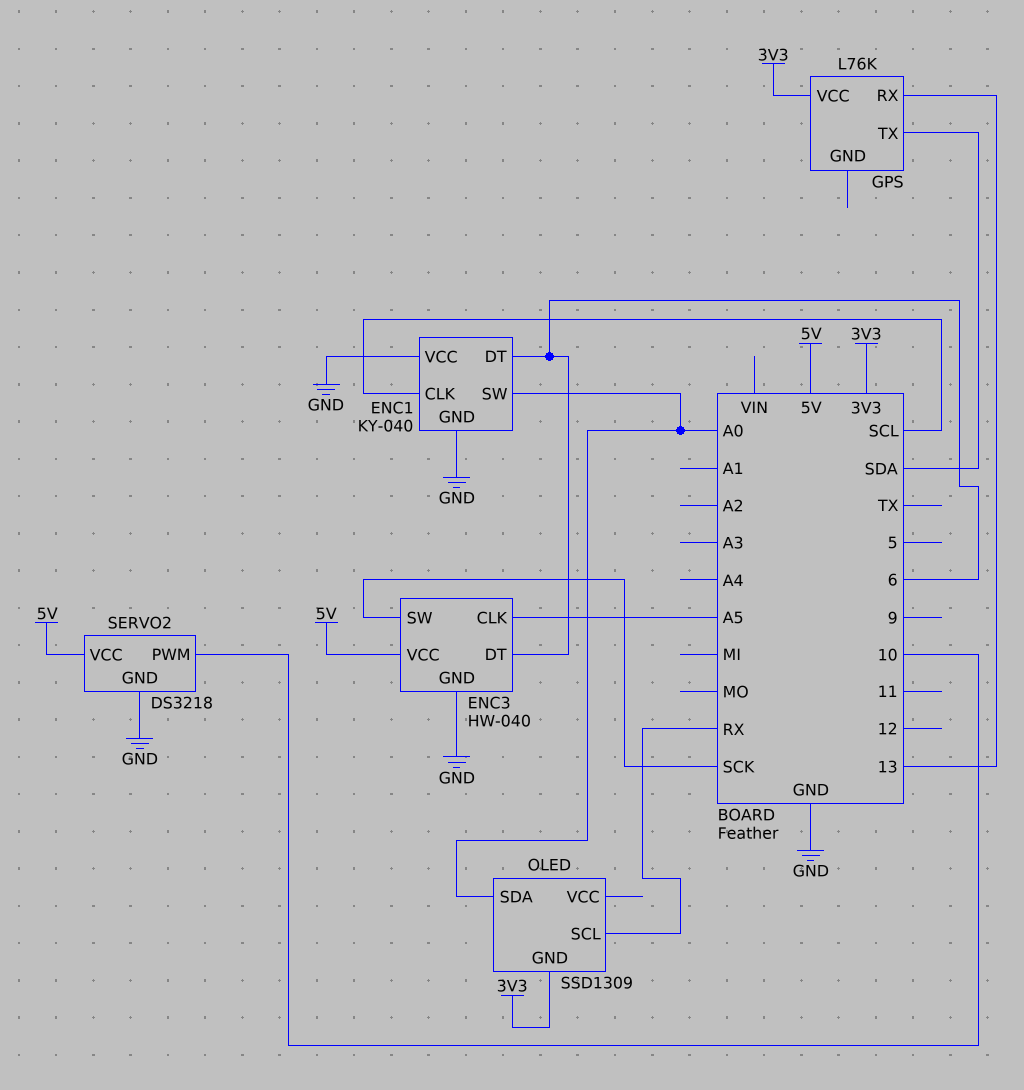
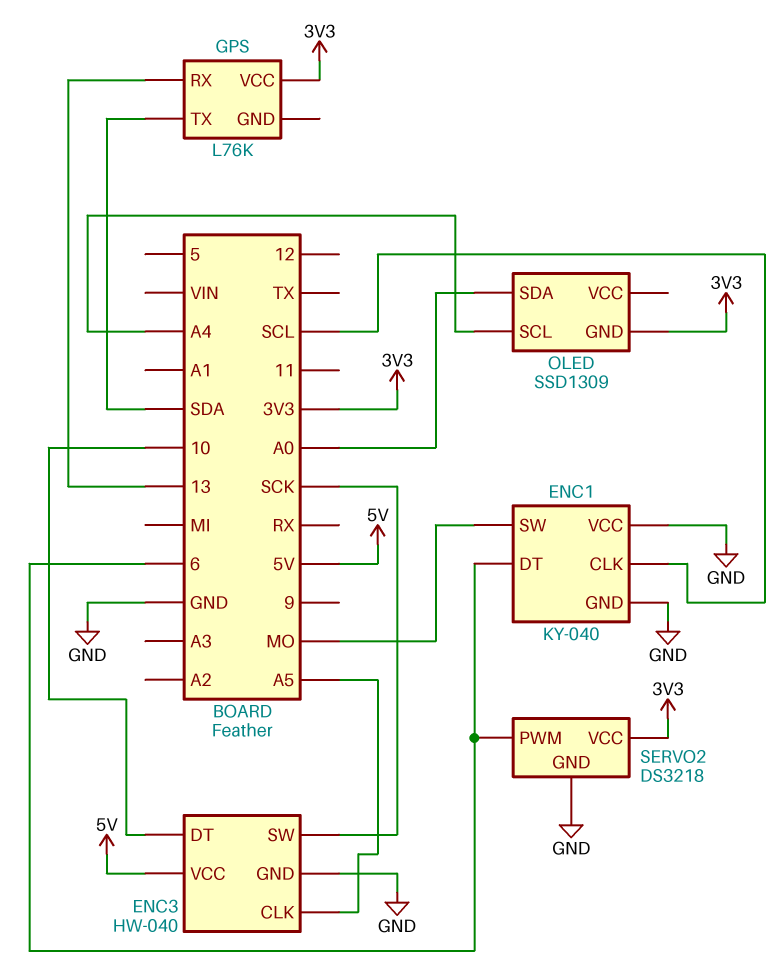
ENC1 pin SW: A0 -> MO
ENC3 pin DT: 6 -> 10
OLED pin SCL: RX -> A4
SERVO2 pin PWM: 10 -> 6
SERVO2 pin VCC: 5V -> 3V3

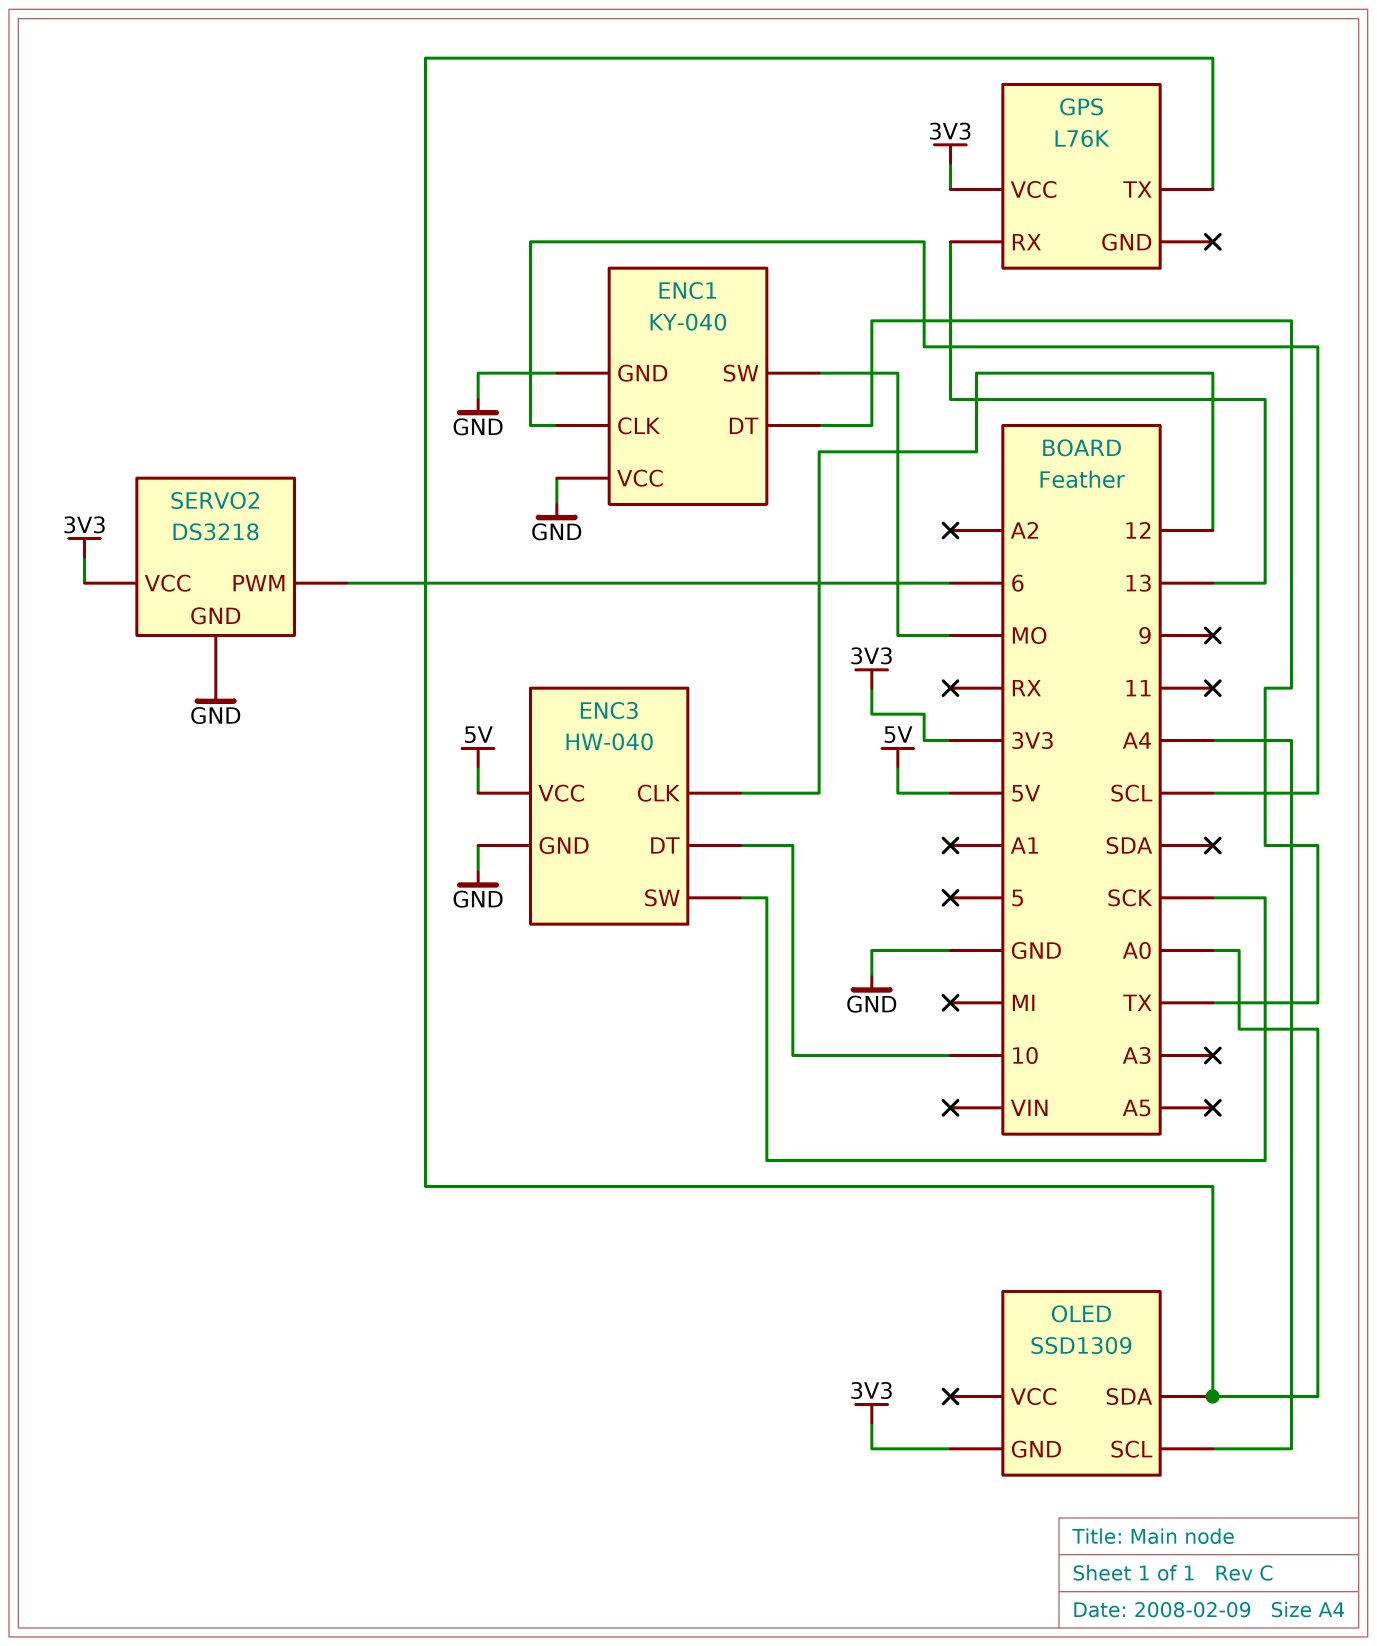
ENC1 pin DT: 6 -> TX
ENC3 pin CLK: A5 -> 12
GPS pin TX: SDA -> A0

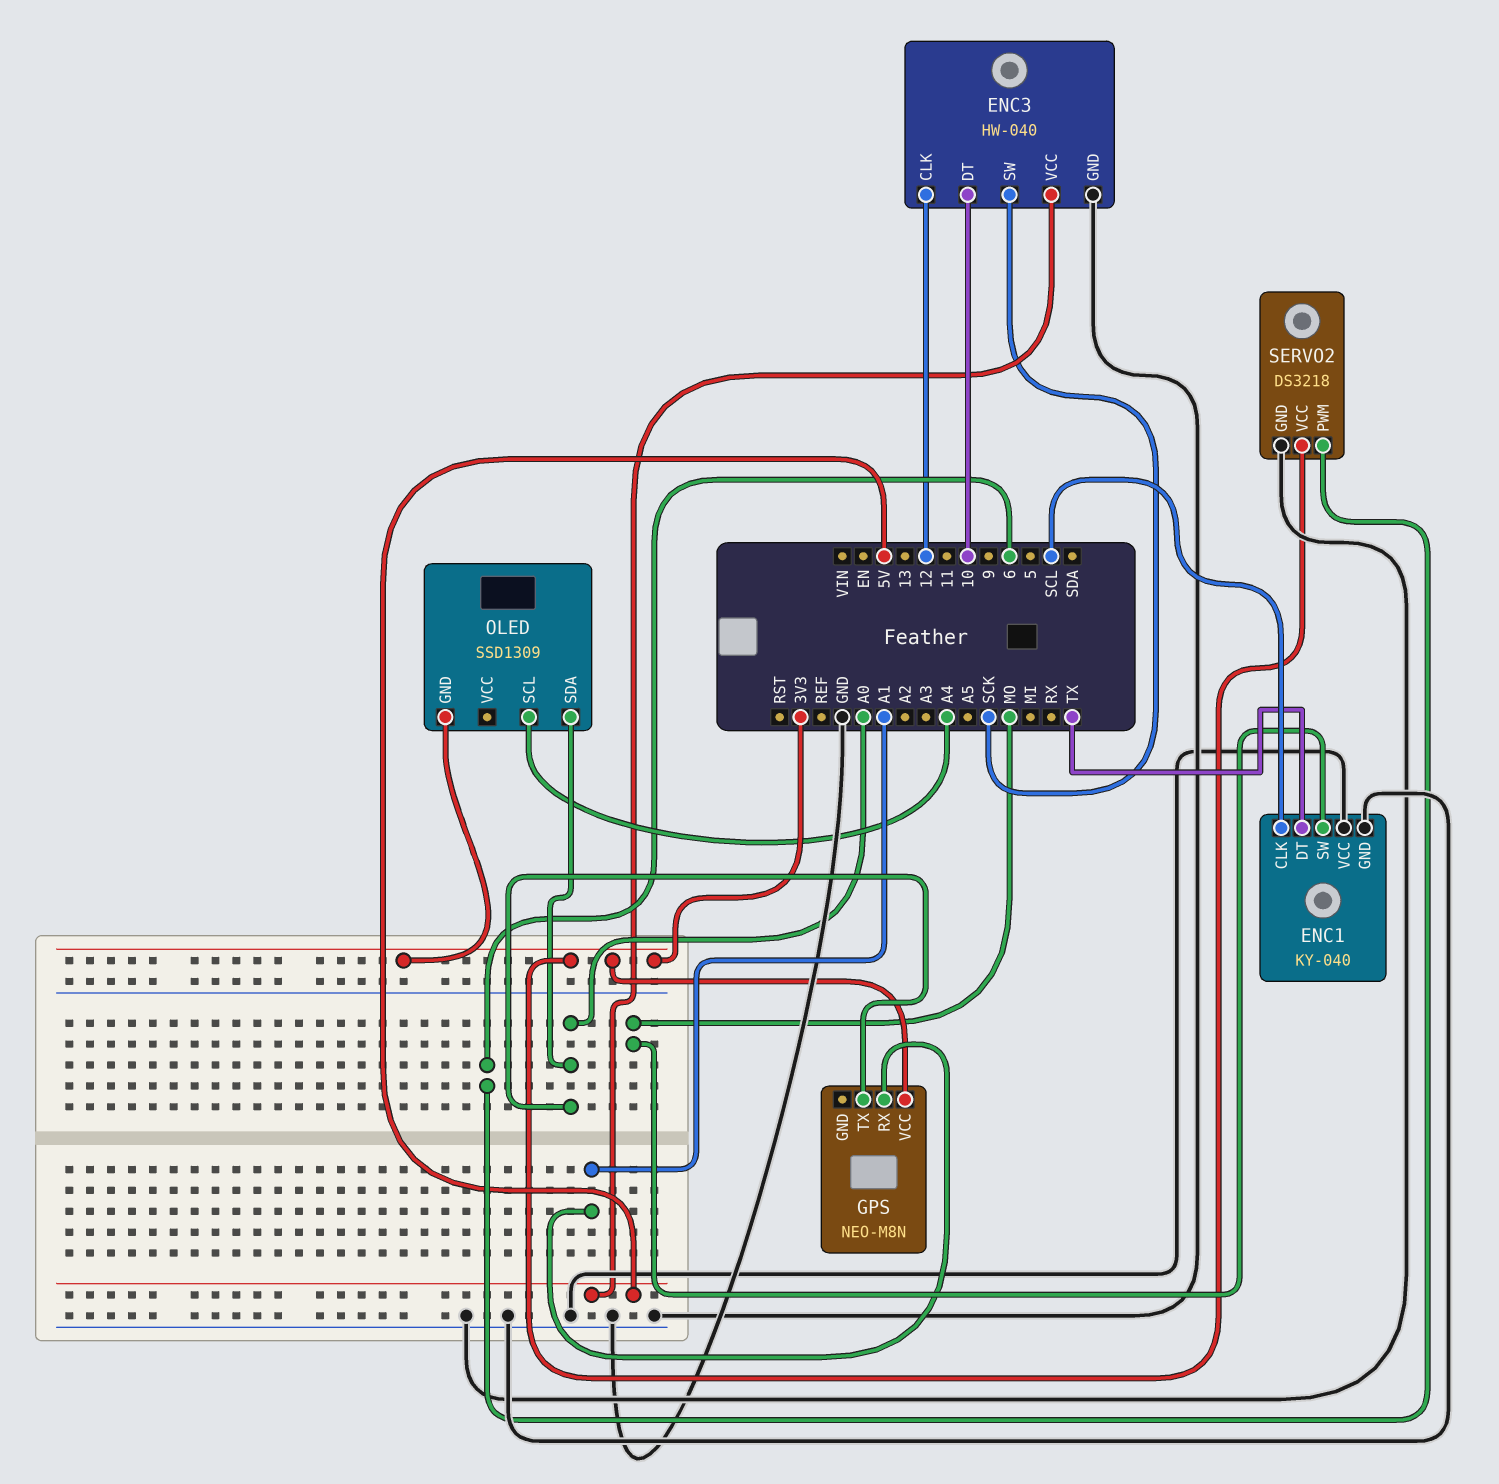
GPS: L76K -> NEO-M8N
GPS pin RX: 13 -> A1

